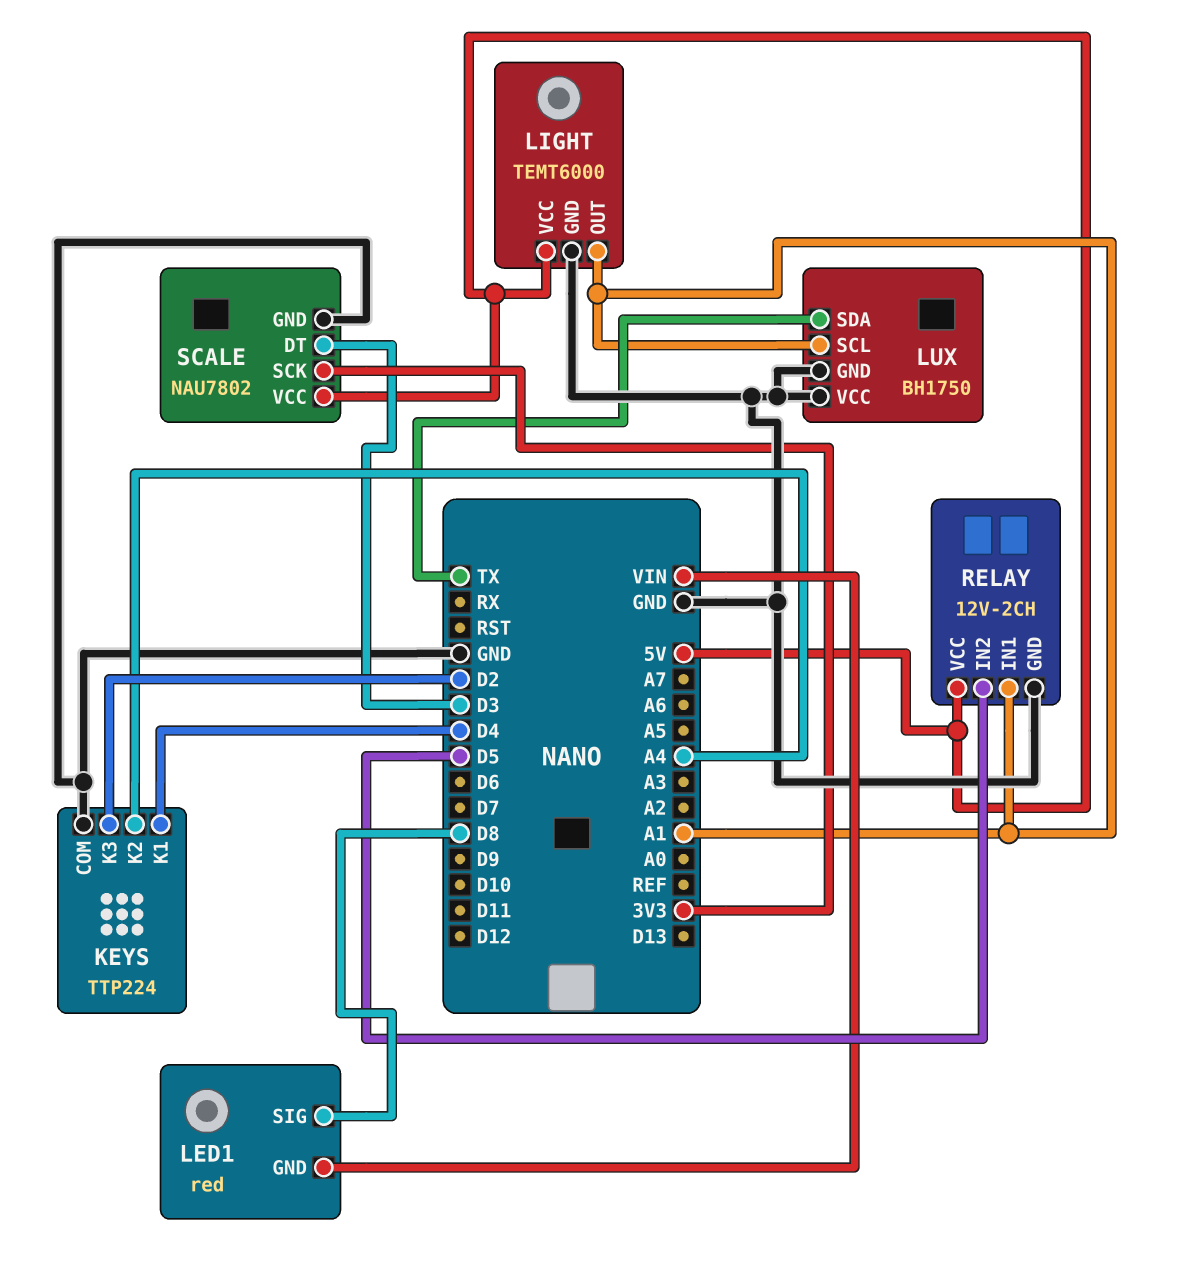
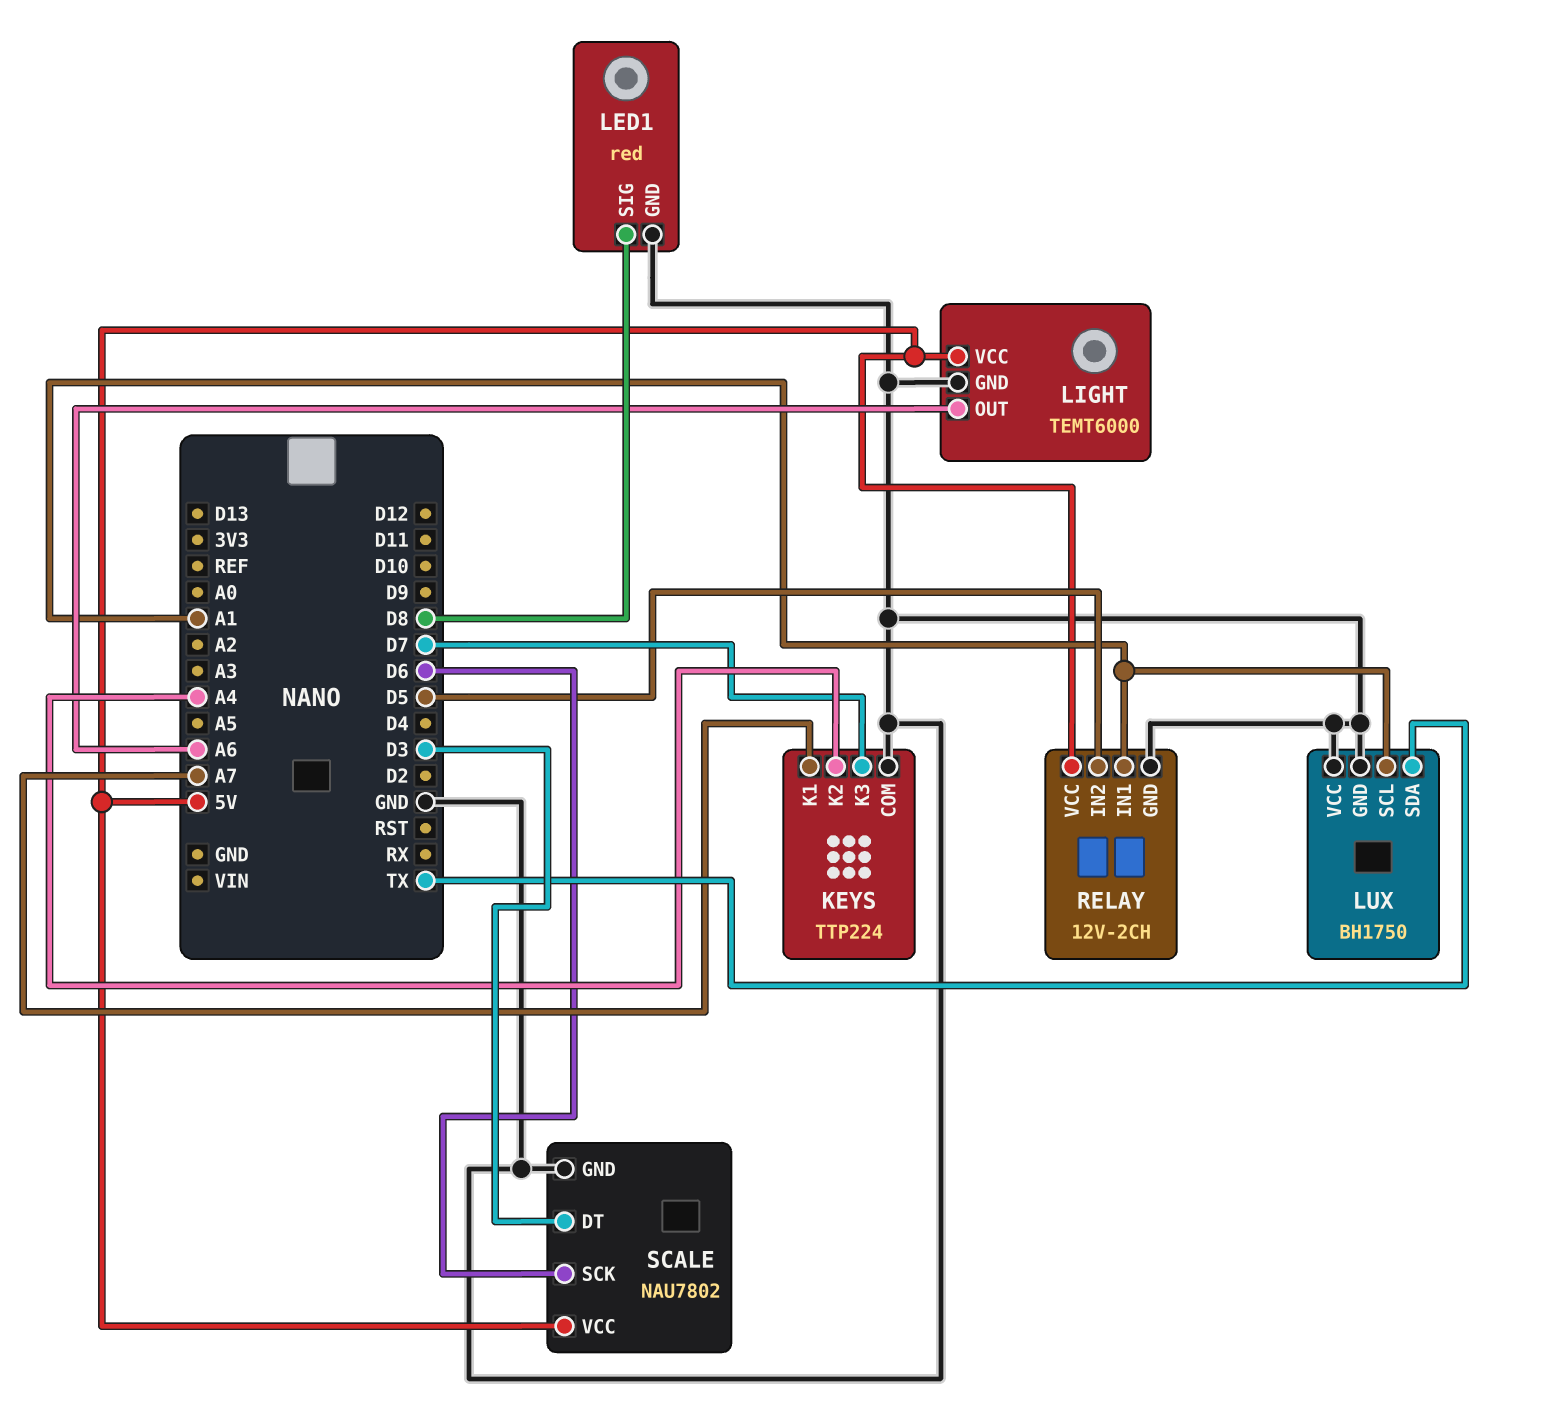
KEYS pin K1: D4 -> A7
KEYS pin K3: D2 -> D7
LED1 pin GND: VIN -> GND
LIGHT pin OUT: A1 -> A6
SCALE pin SCK: 3V3 -> D6

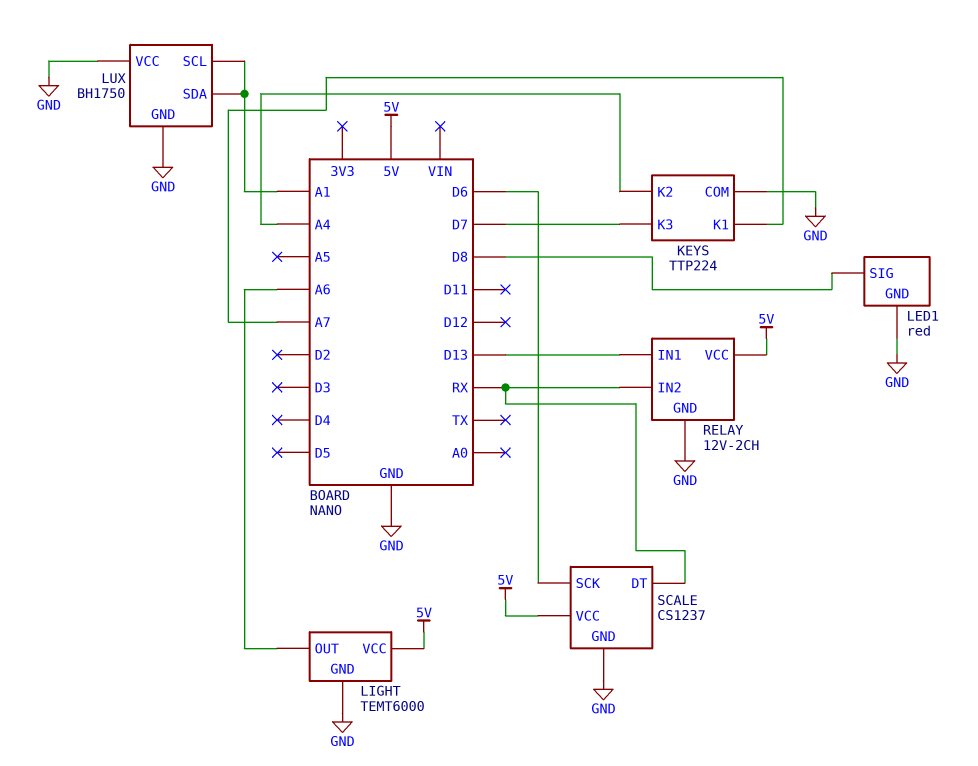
LUX pin SDA: TX -> A1
RELAY pin IN1: A1 -> D13
RELAY pin IN2: D5 -> RX
SCALE: NAU7802 -> CS1237
SCALE pin DT: D3 -> RX

